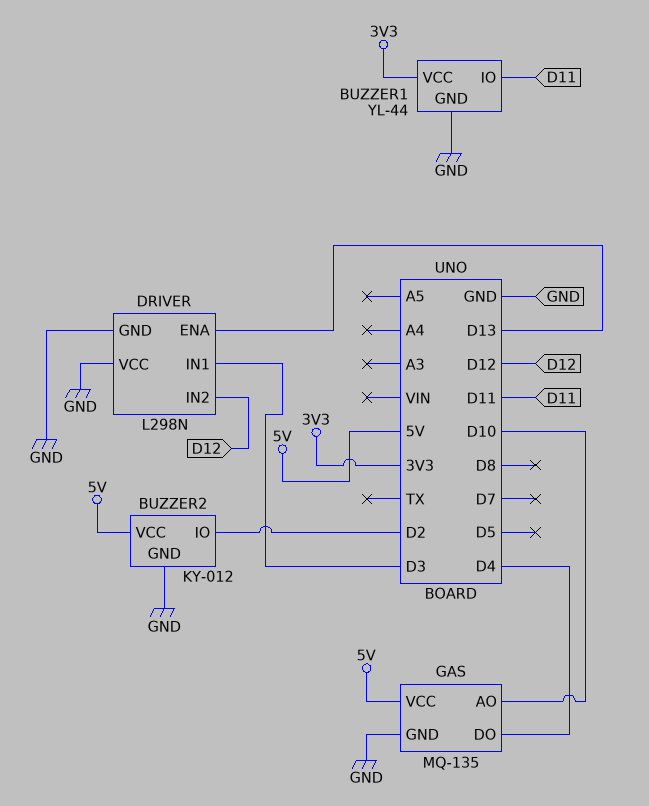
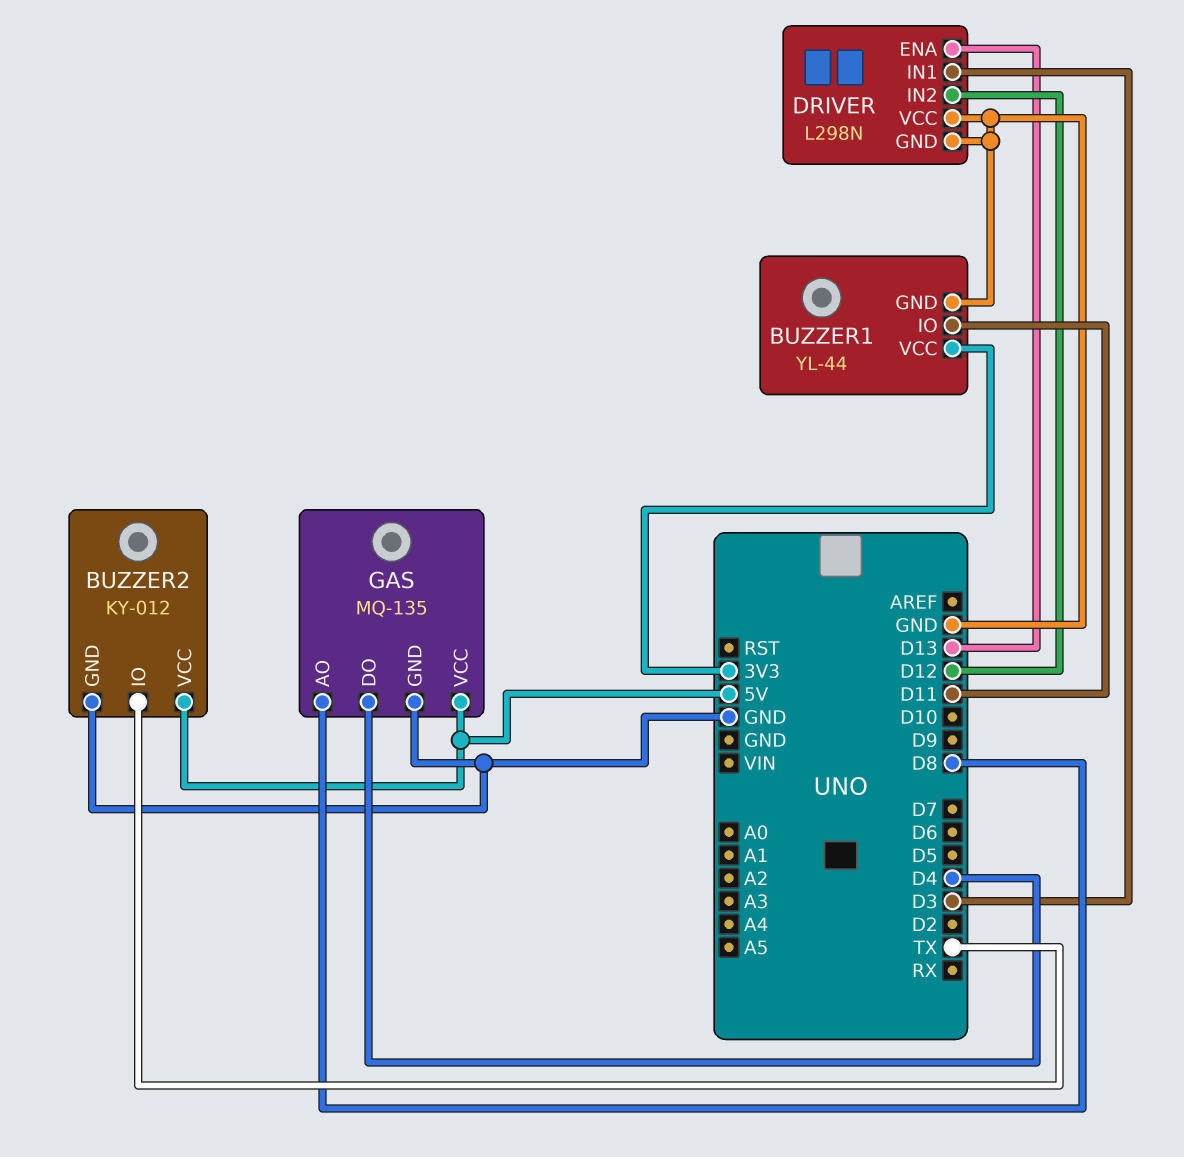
BUZZER2 pin IO: D2 -> TX
GAS pin AO: D10 -> D8

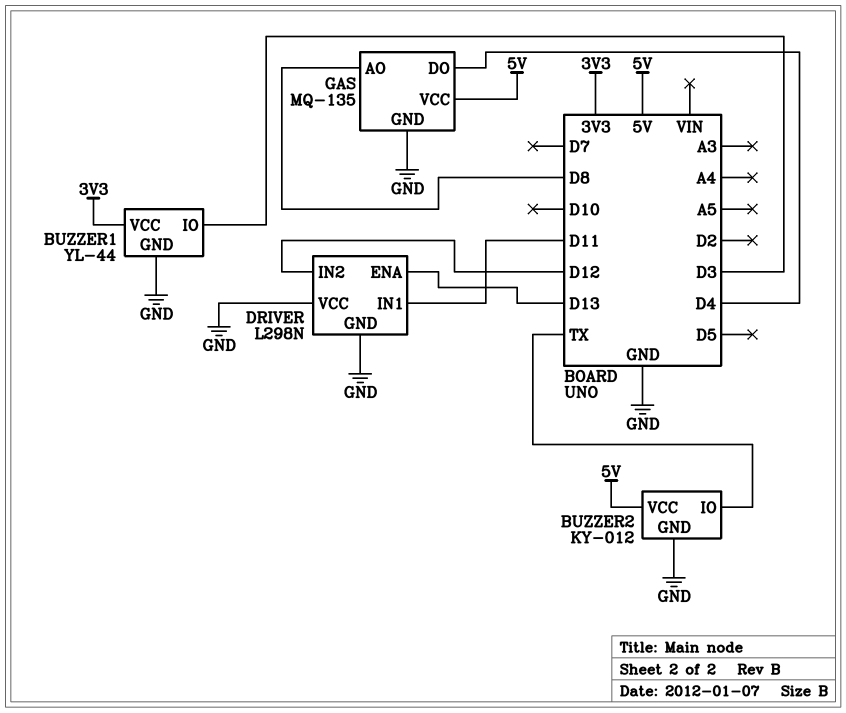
BUZZER1 pin IO: D11 -> D3
DRIVER pin IN1: D3 -> D11

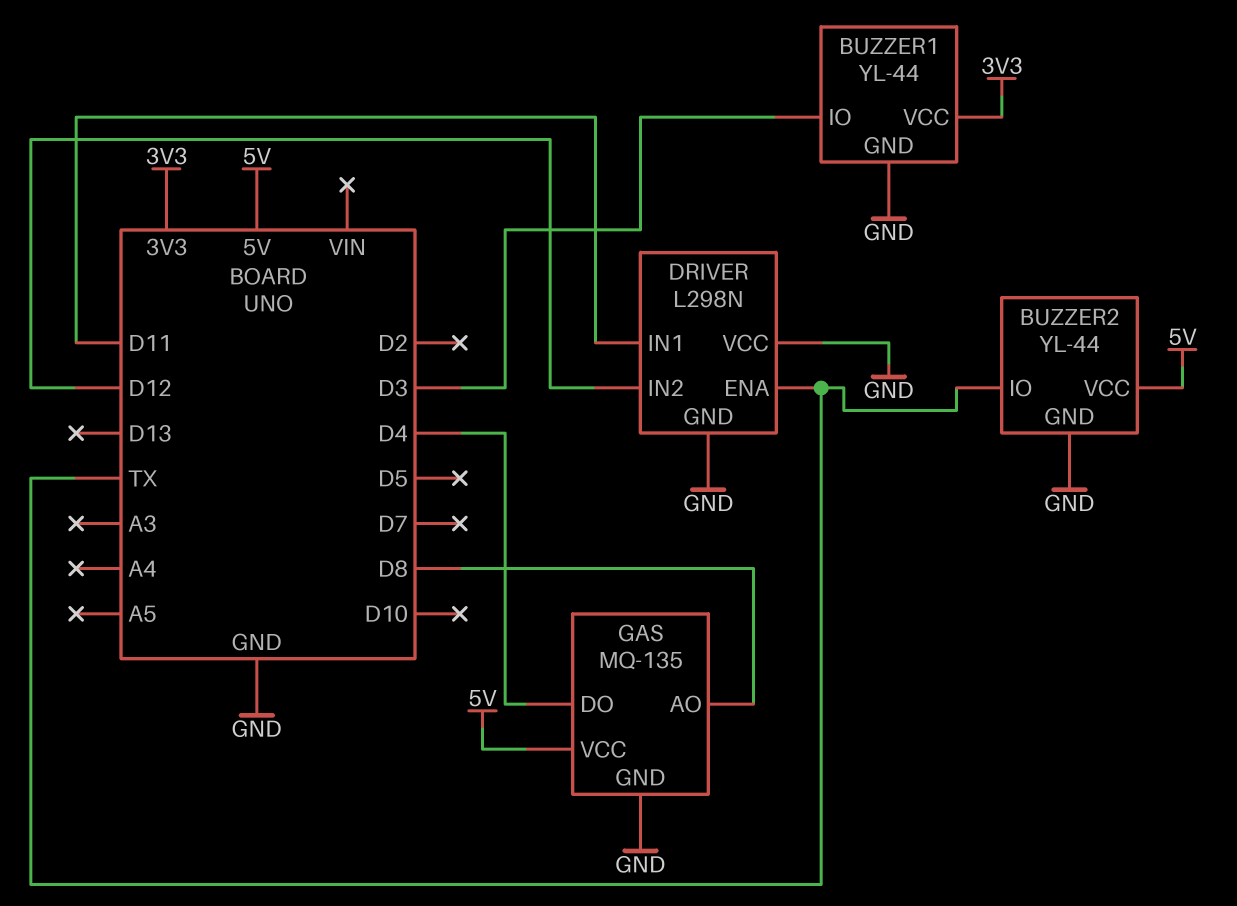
BUZZER2: KY-012 -> YL-44
DRIVER pin ENA: D13 -> TX

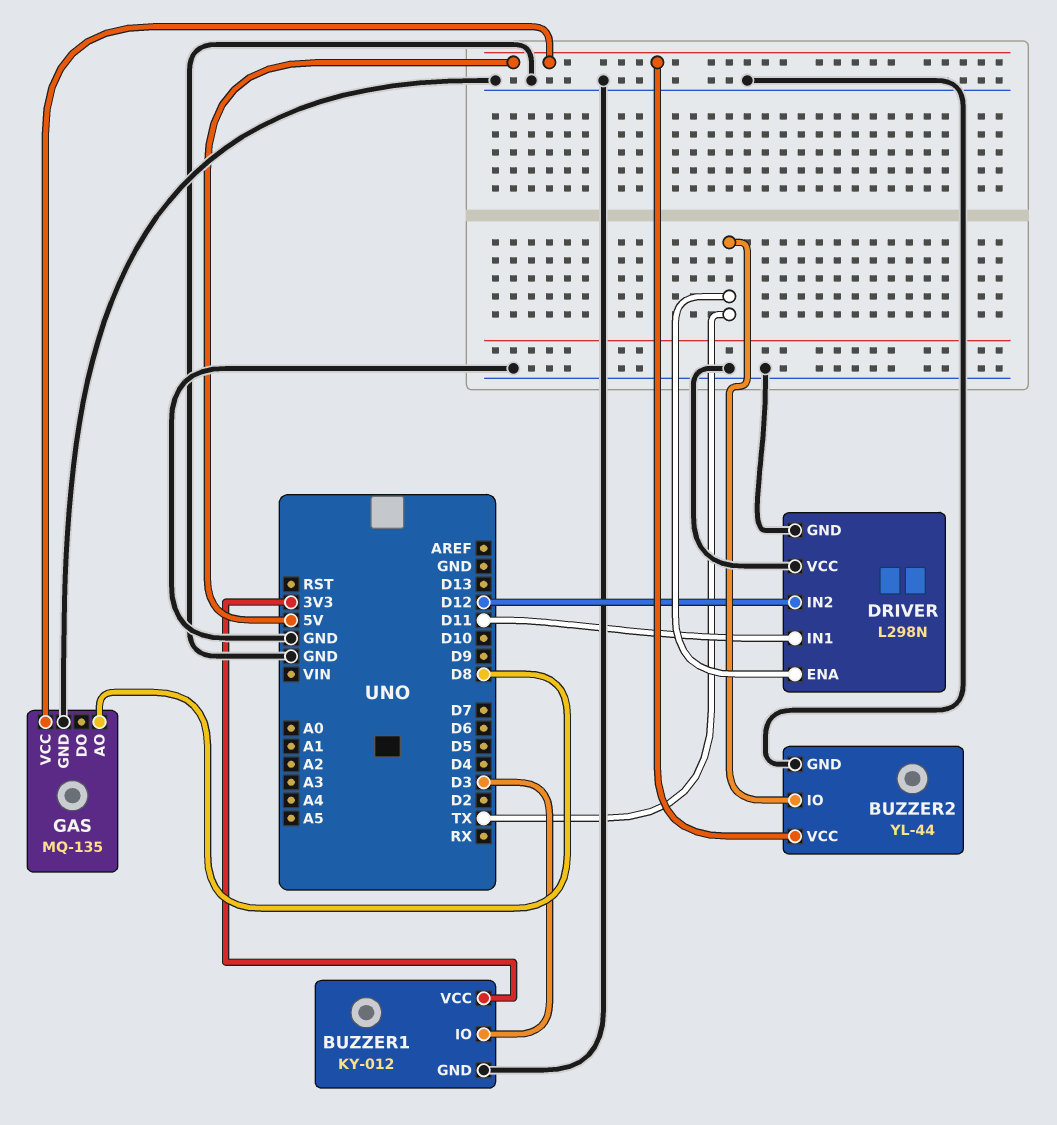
BUZZER1: YL-44 -> KY-012
GAS pin DO: D4 -> none

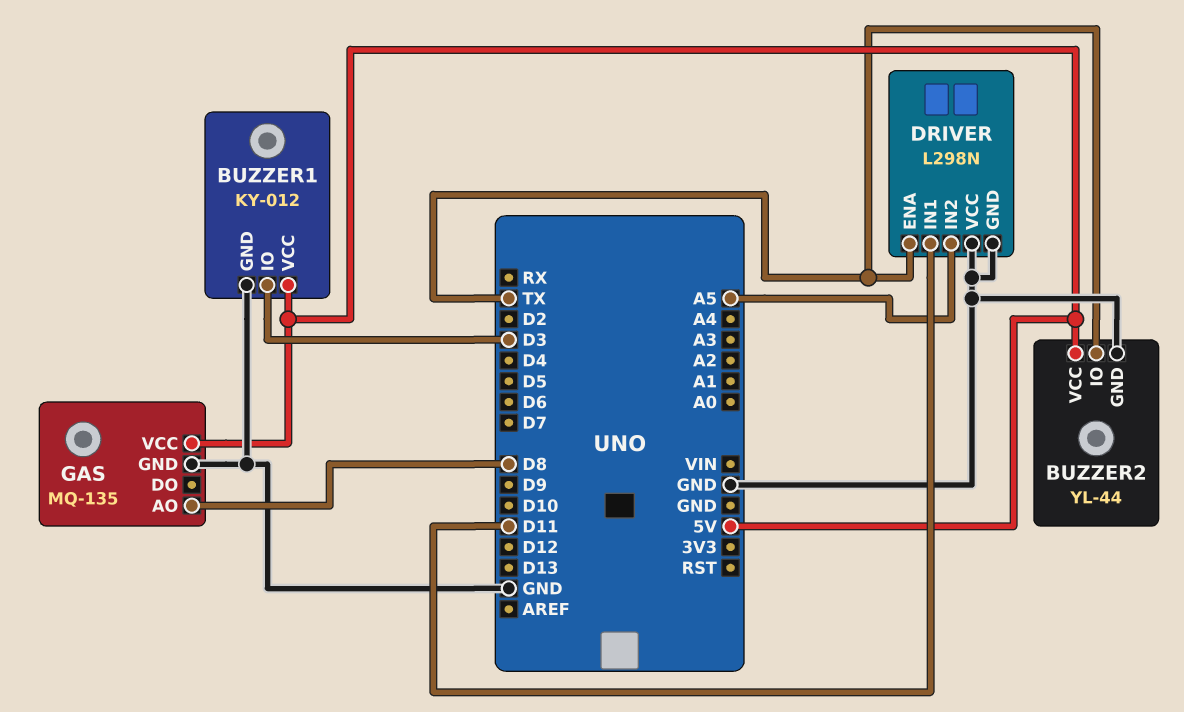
BUZZER1 pin VCC: 3V3 -> 5V
DRIVER pin IN2: D12 -> A5

